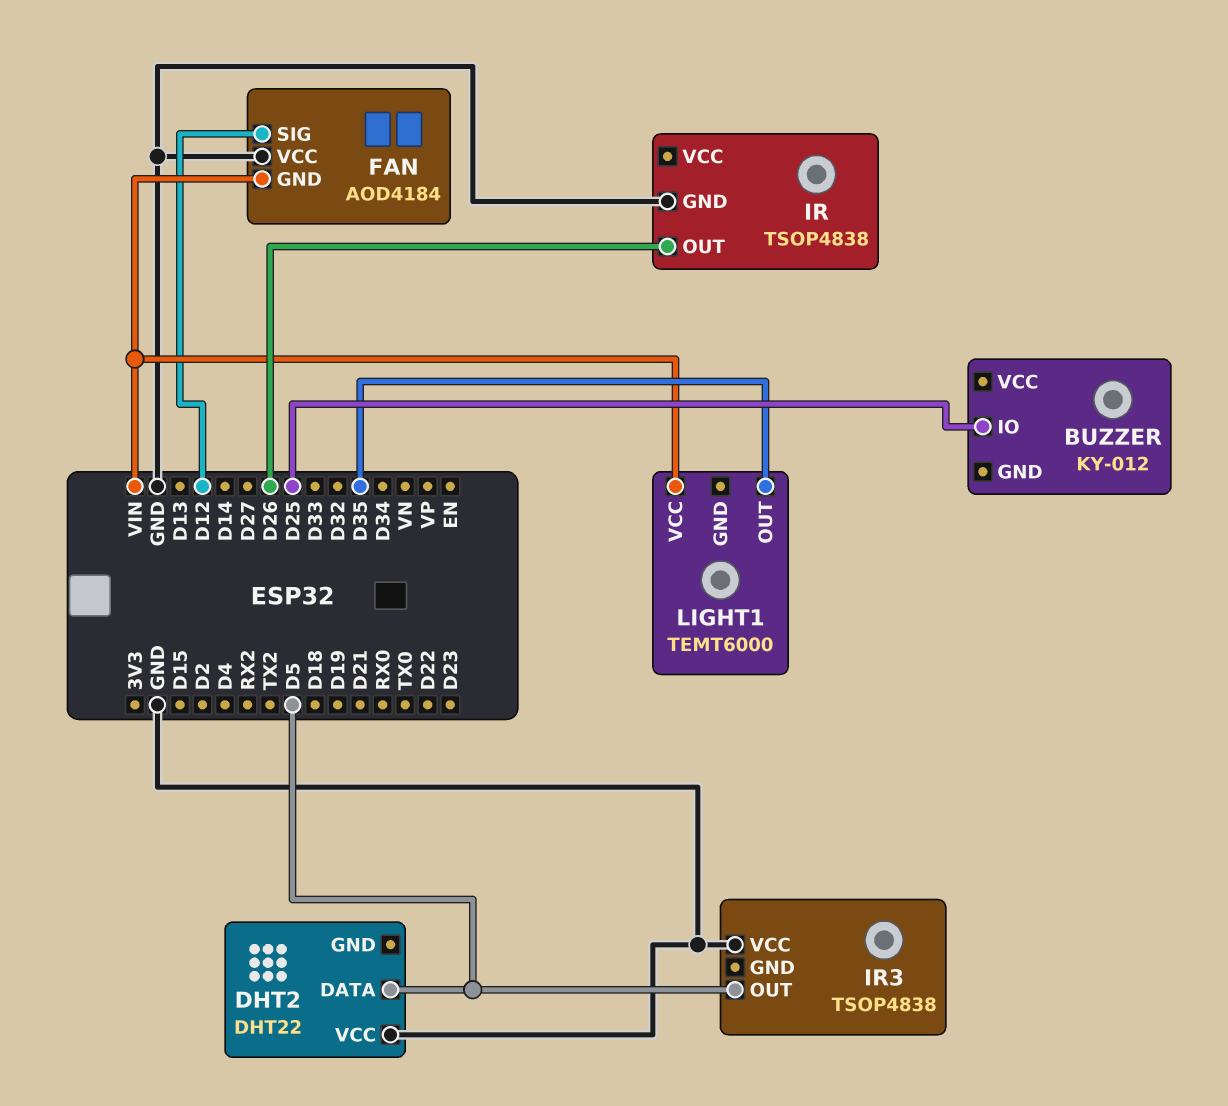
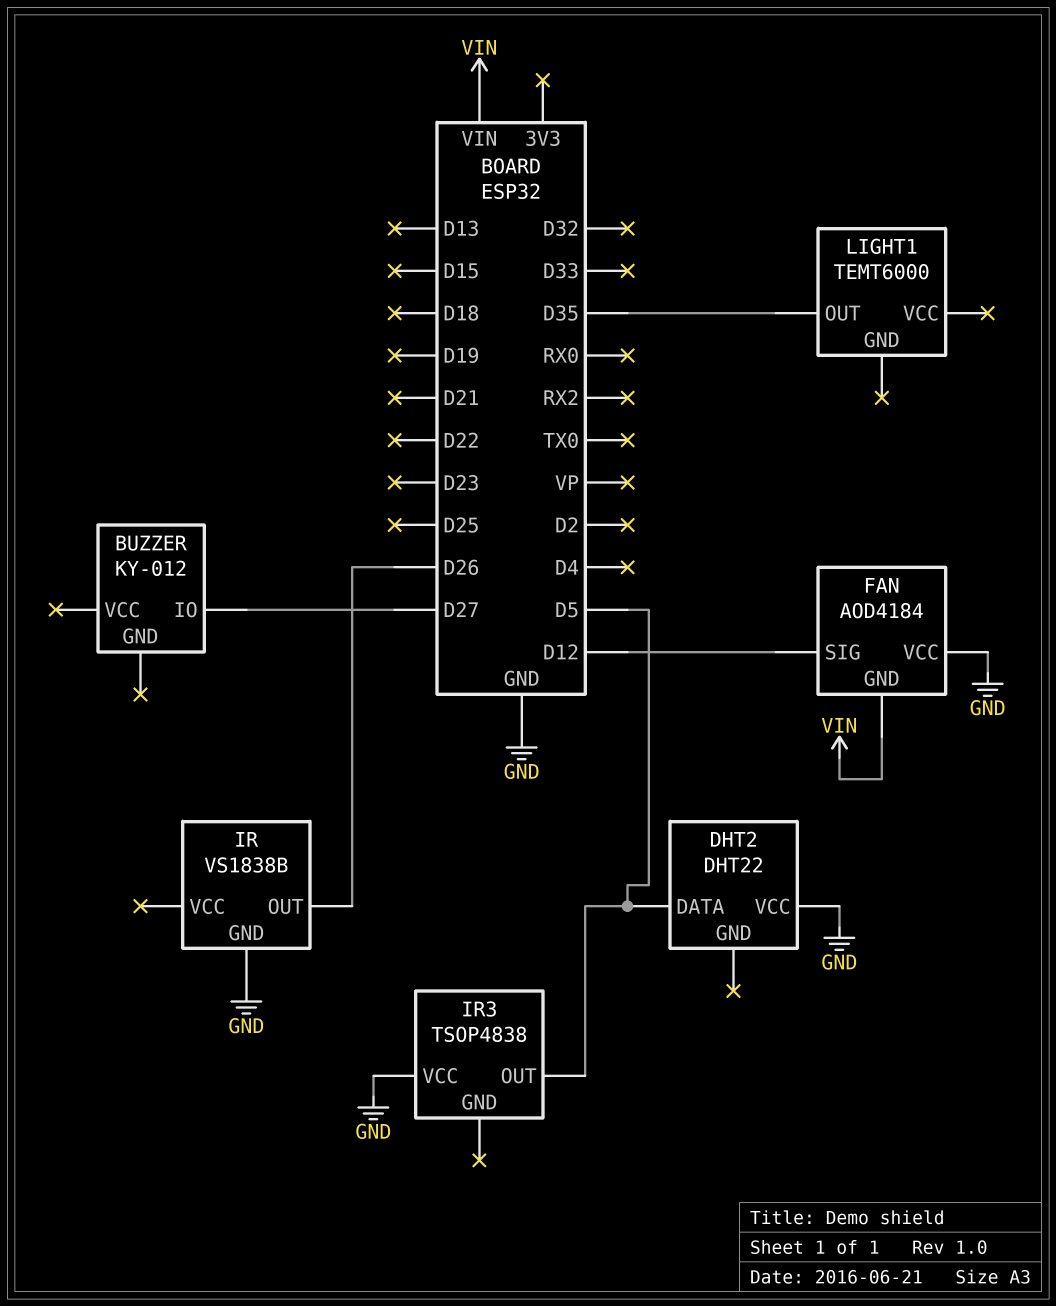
BUZZER pin IO: D25 -> D27
IR: TSOP4838 -> VS1838B
LIGHT1 pin VCC: VIN -> none

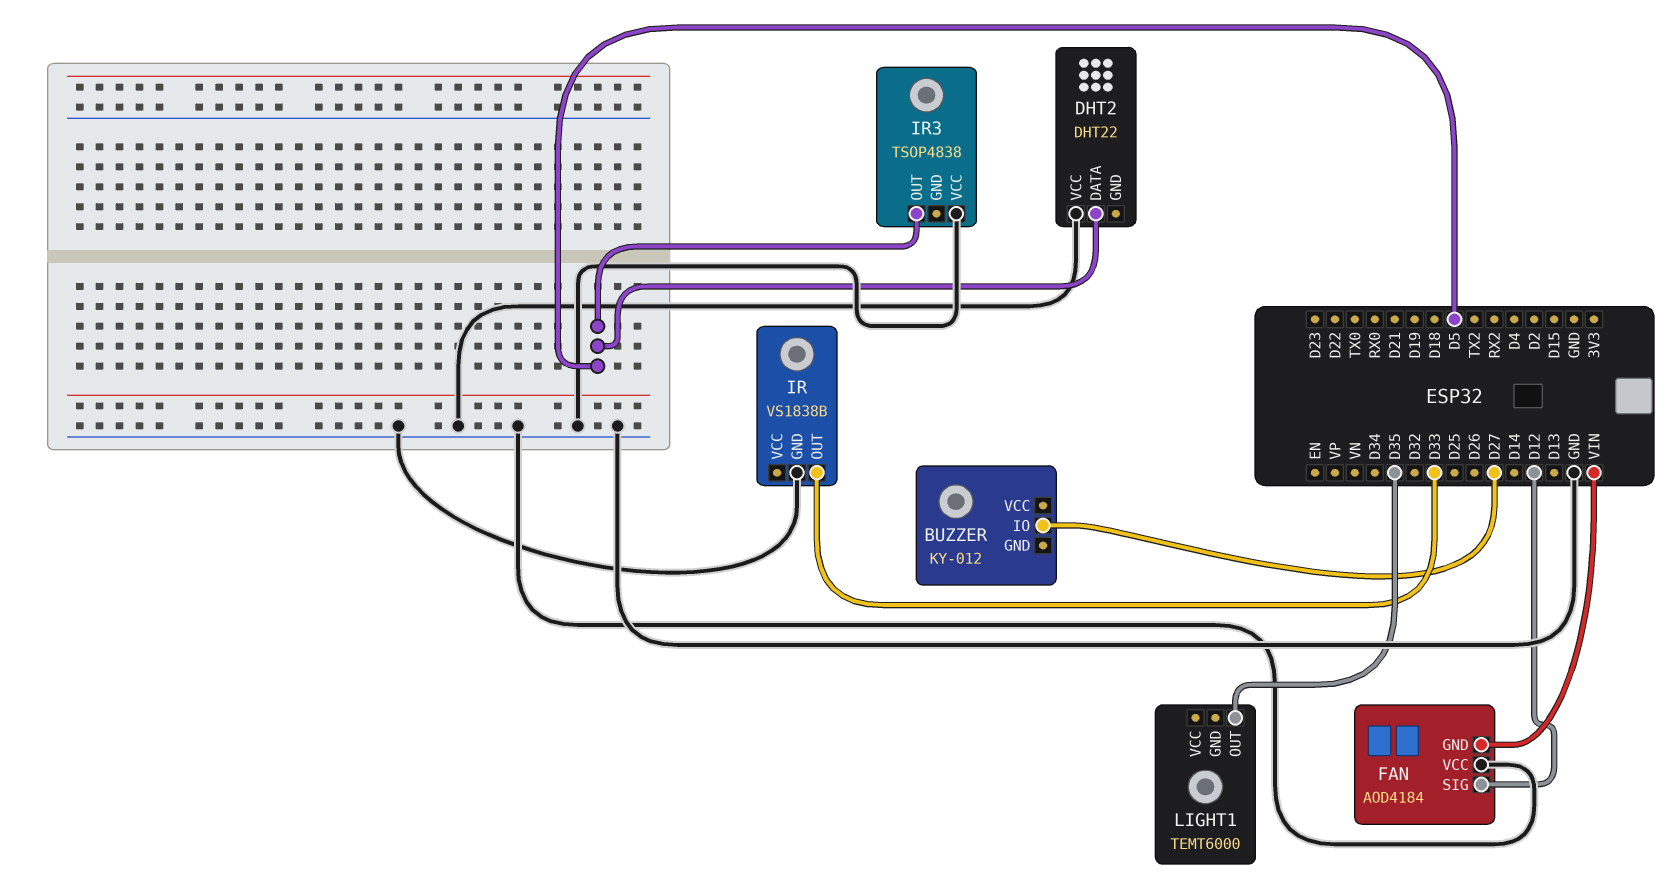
IR pin OUT: D26 -> D33

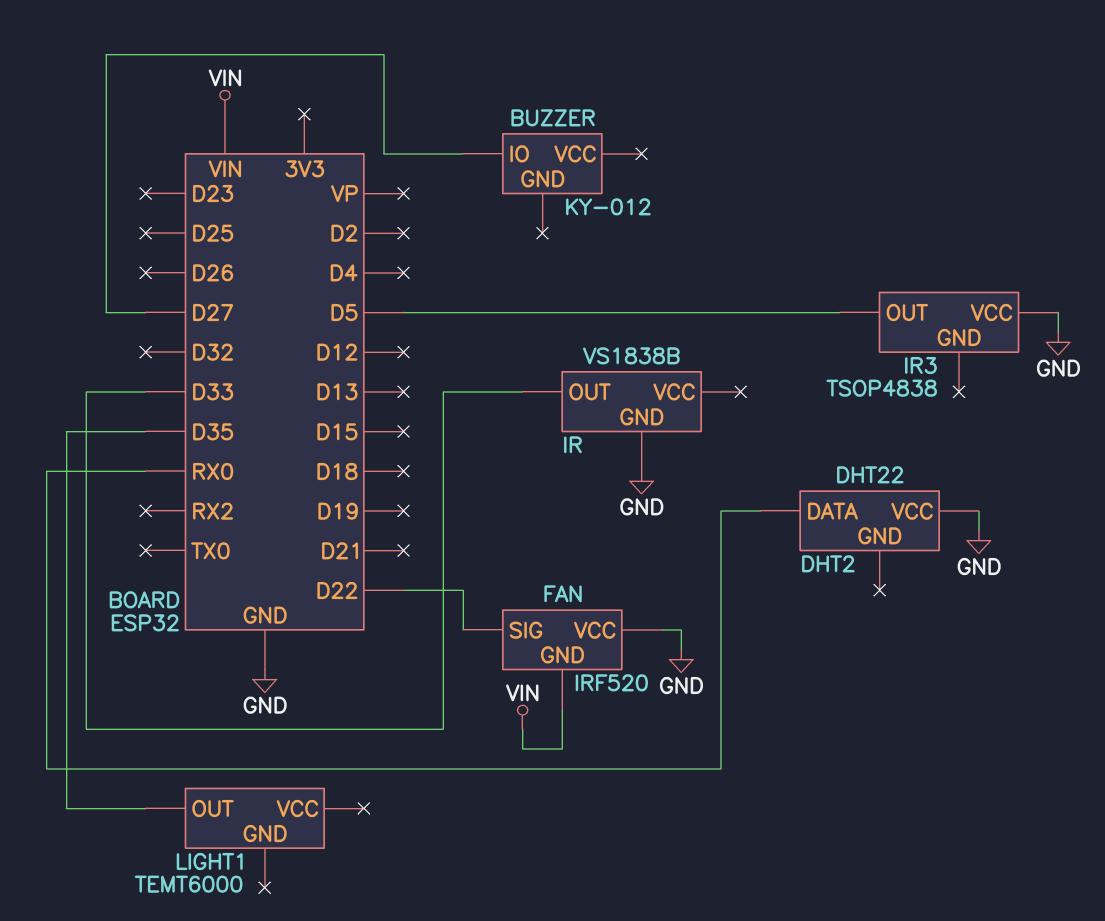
DHT2 pin DATA: D5 -> RX0
FAN: AOD4184 -> IRF520
FAN pin SIG: D12 -> D22

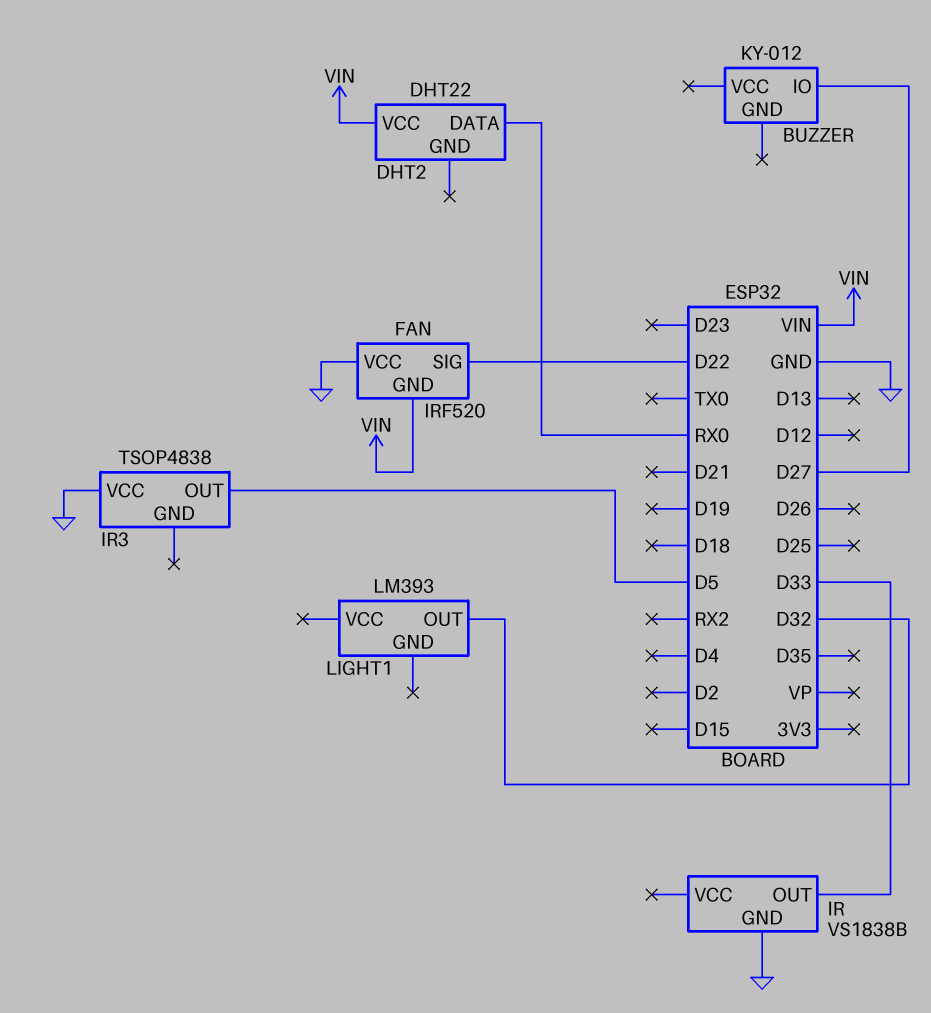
DHT2 pin VCC: GND -> VIN
LIGHT1: TEMT6000 -> LM393
LIGHT1 pin OUT: D35 -> D32

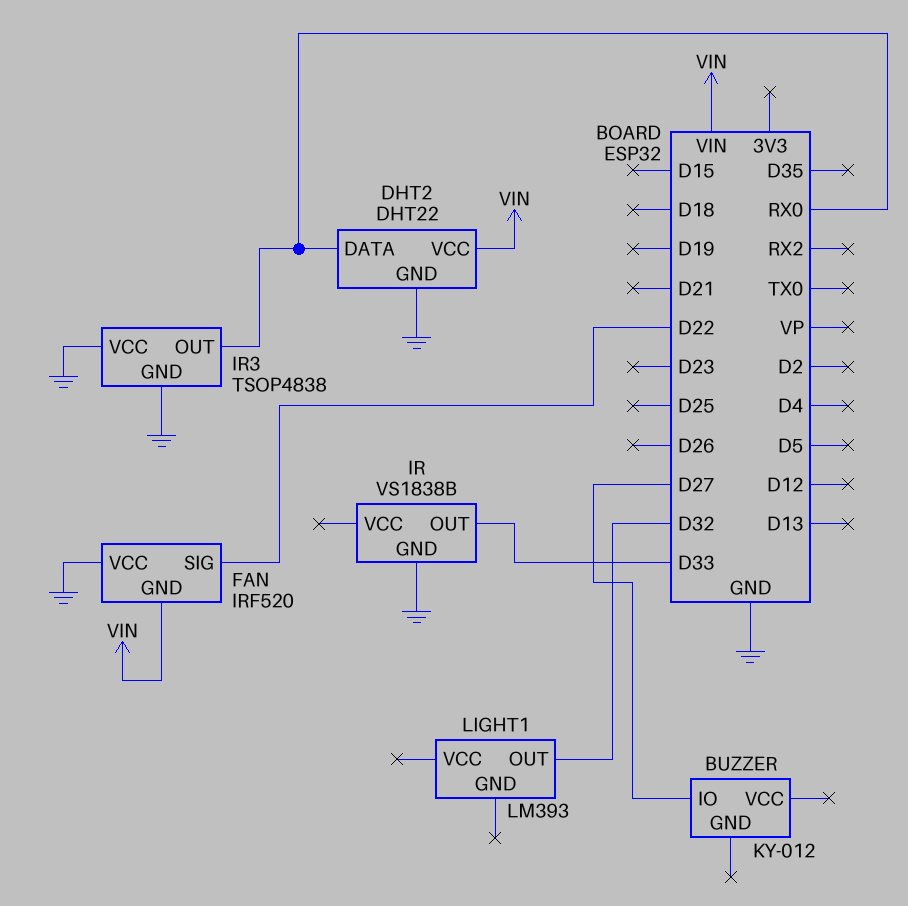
DHT2 pin GND: none -> GND
IR3 pin GND: none -> GND
IR3 pin OUT: D5 -> RX0

